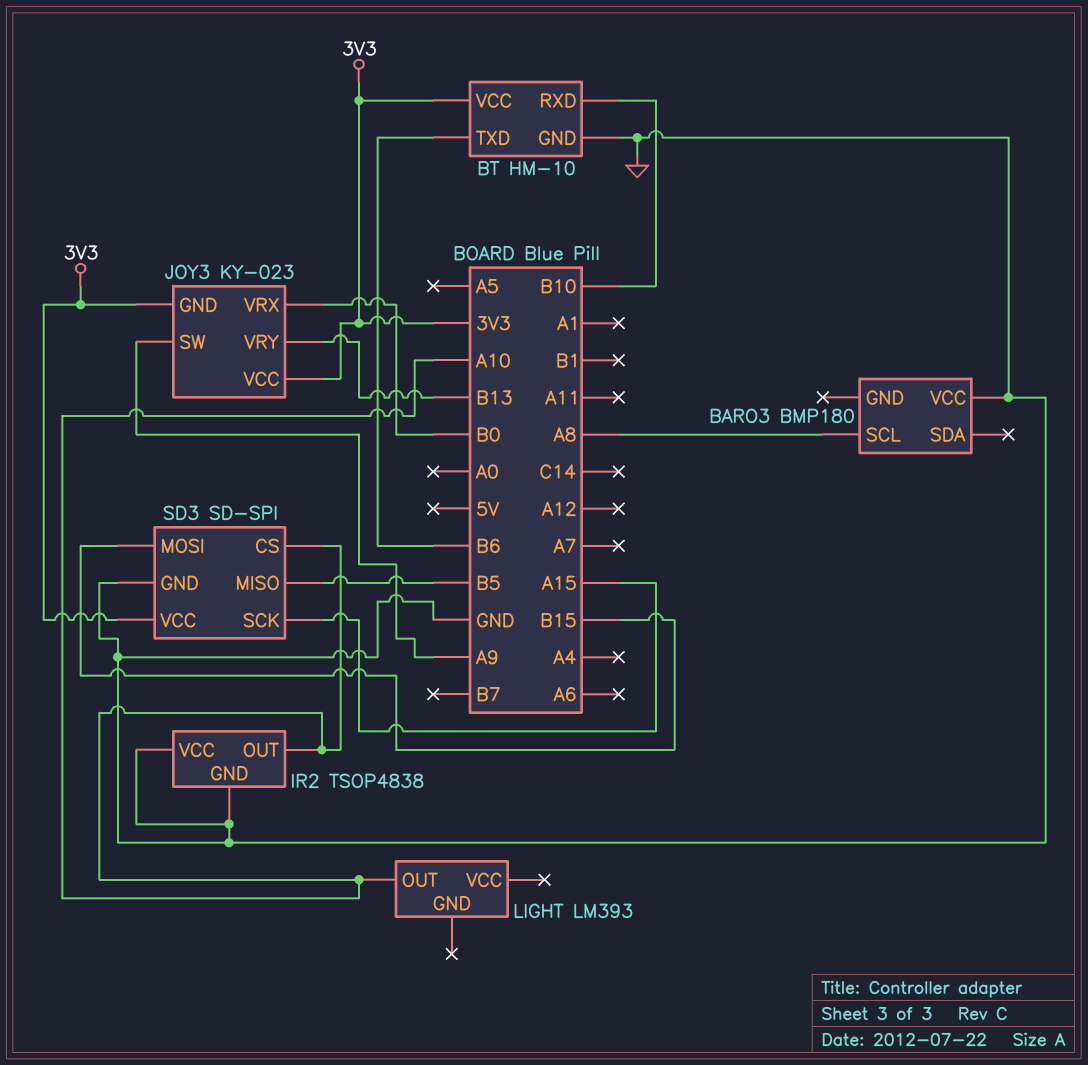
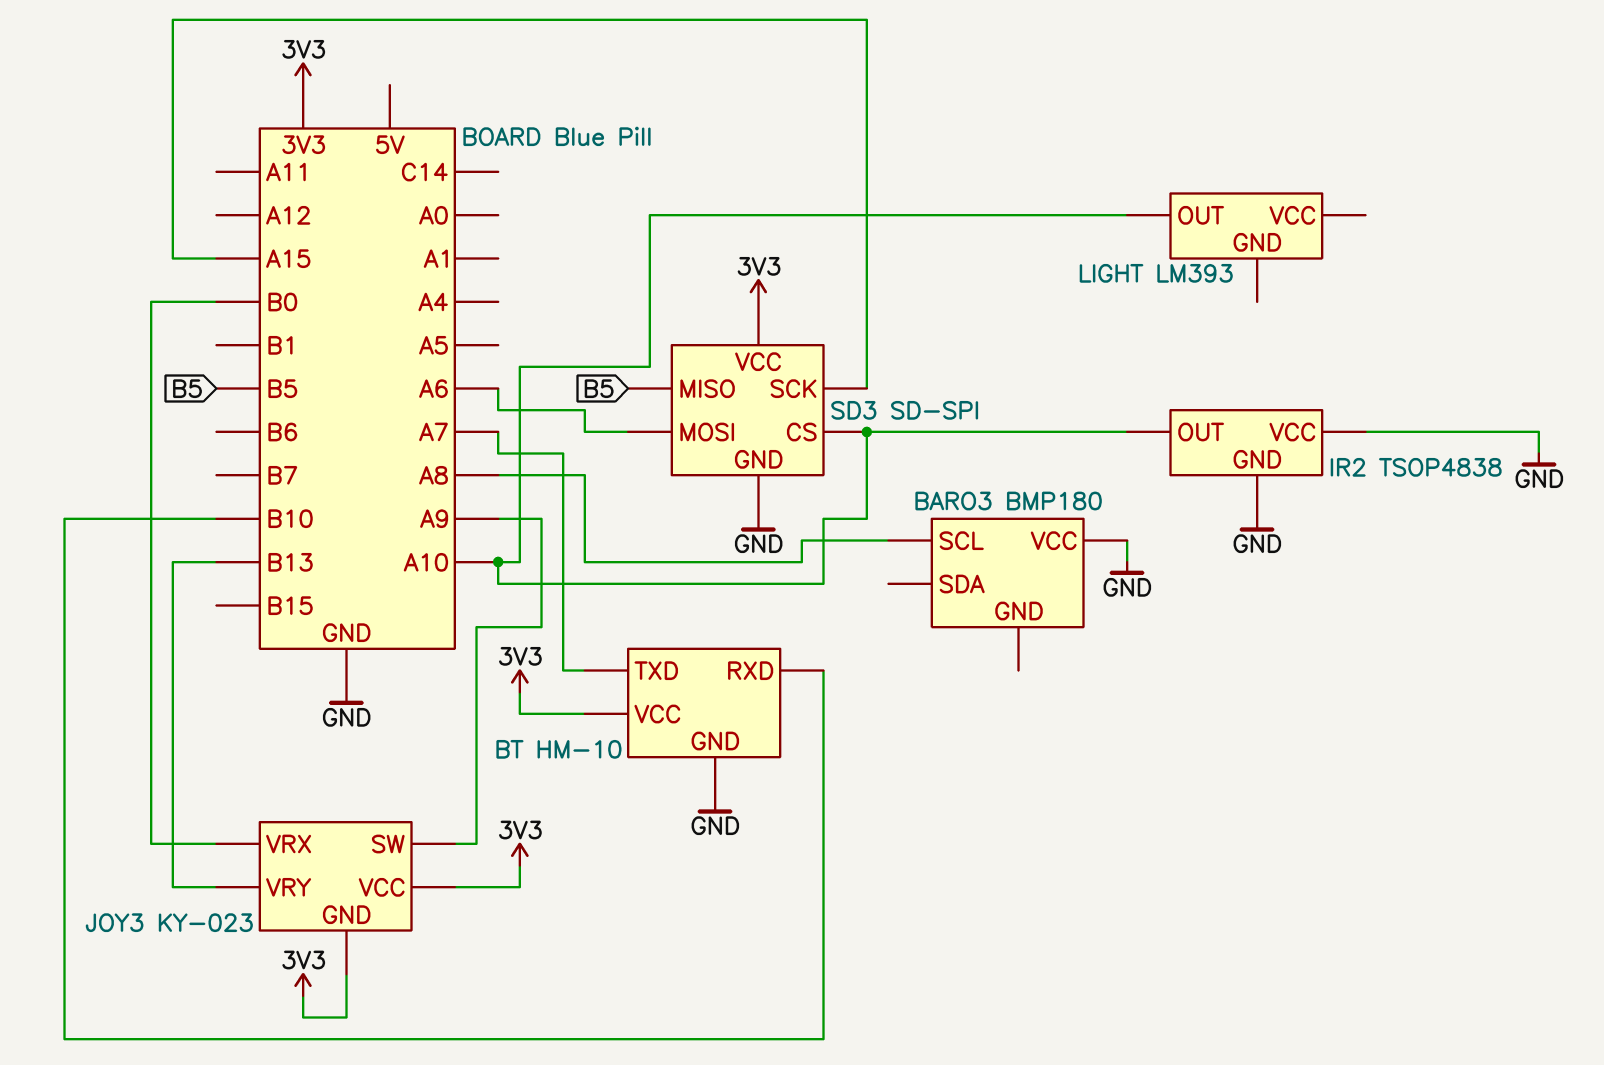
BT pin TXD: B6 -> A7
SD3 pin MOSI: B15 -> A6

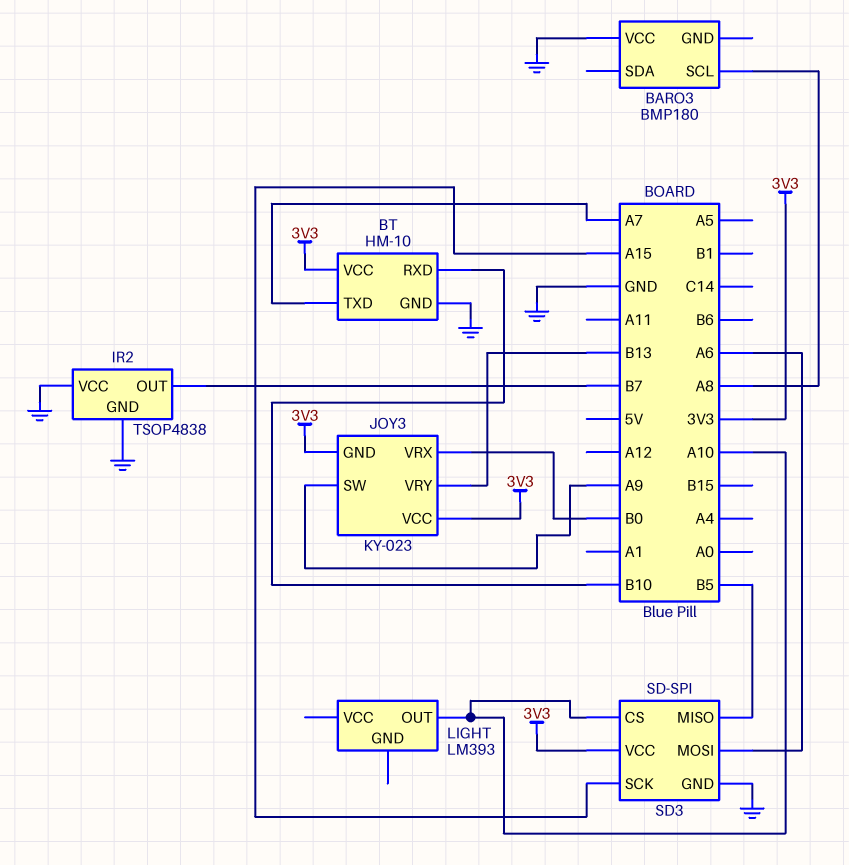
IR2 pin OUT: A10 -> B7

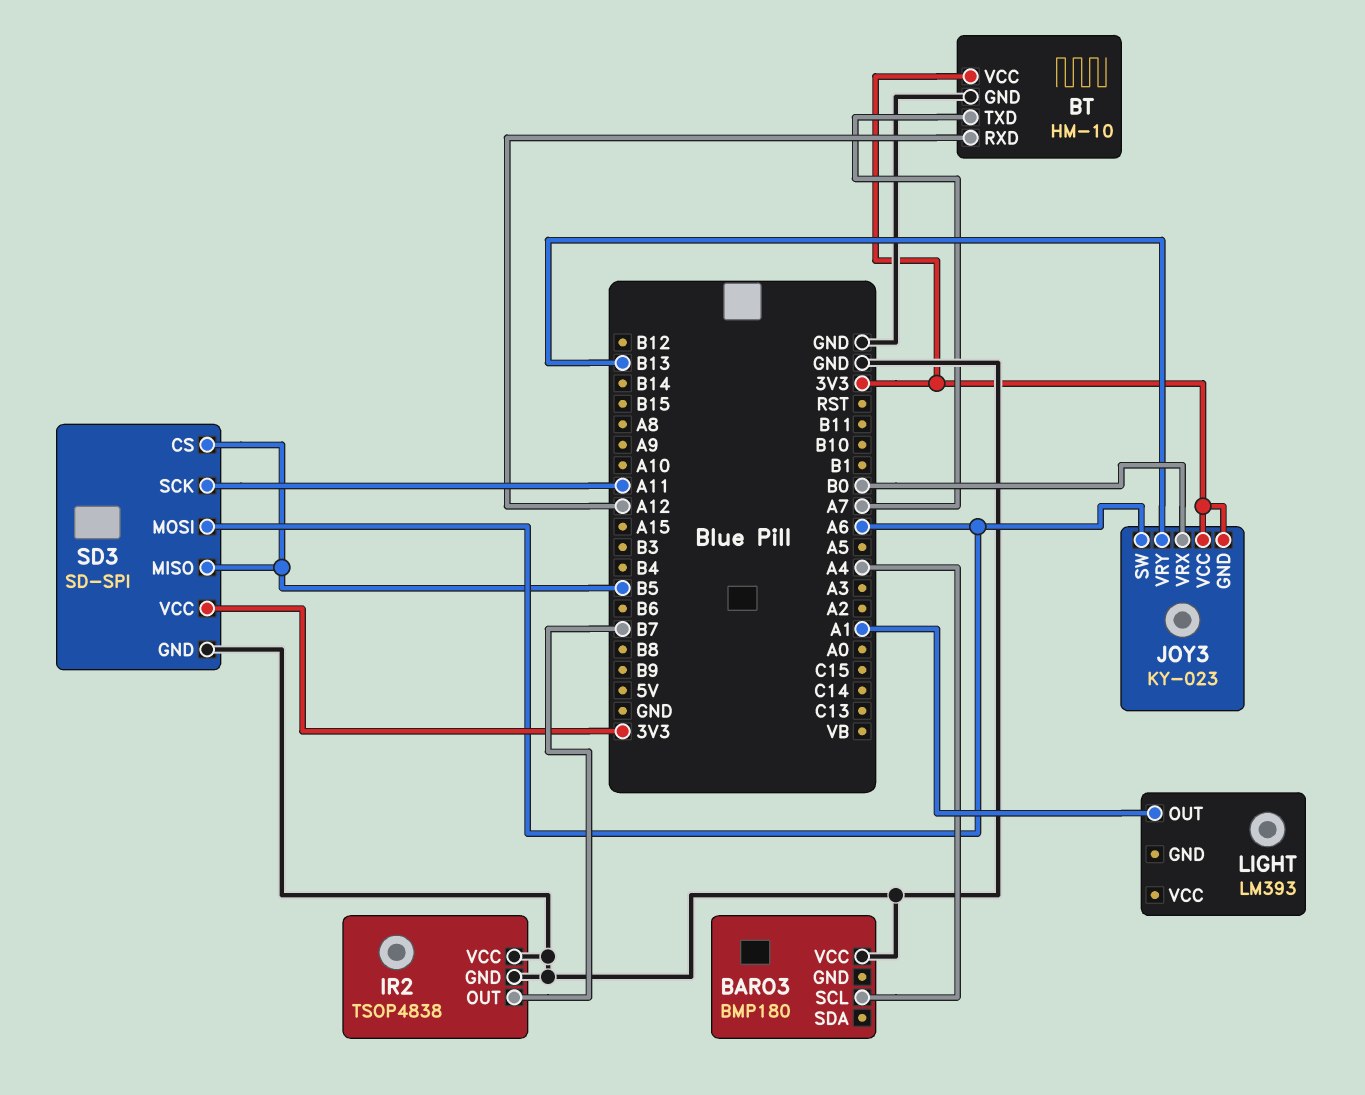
BARO3 pin SCL: A8 -> A4
BT pin RXD: B10 -> A12
JOY3 pin SW: A9 -> A6
LIGHT pin OUT: A10 -> A1
SD3 pin CS: A10 -> B5
SD3 pin SCK: A15 -> A11

